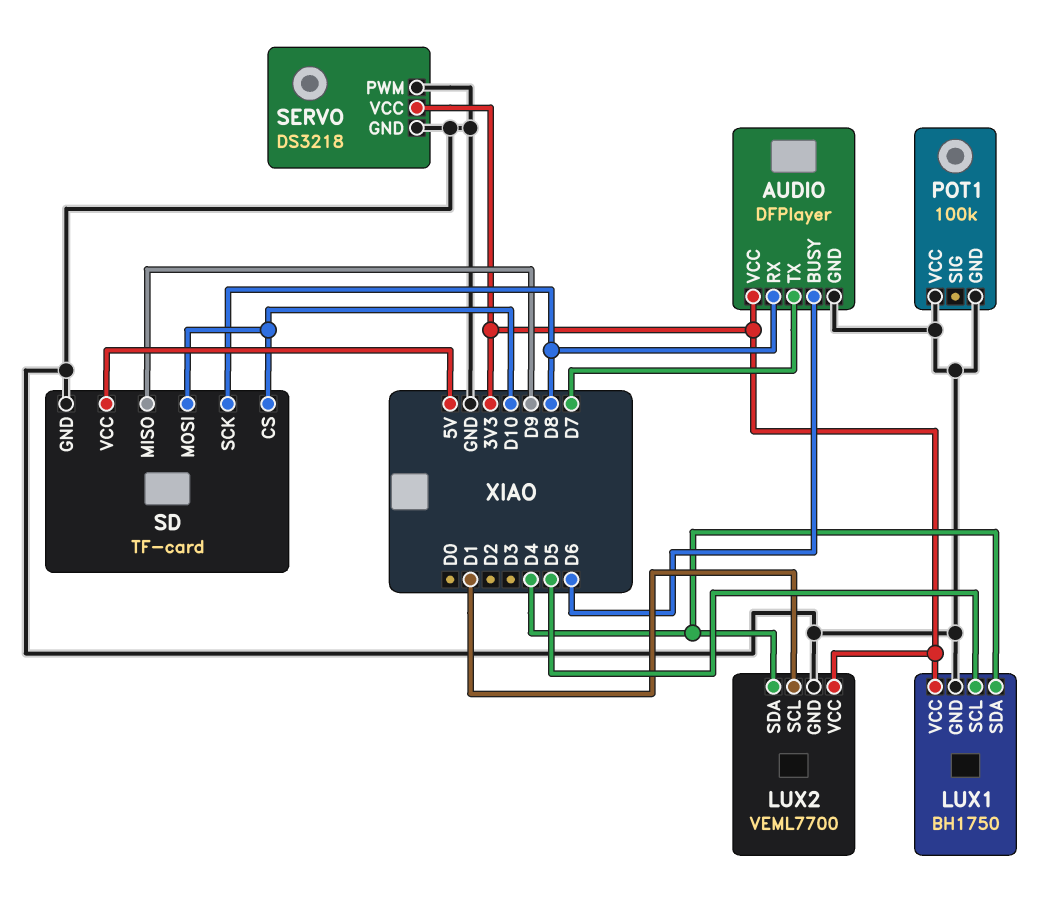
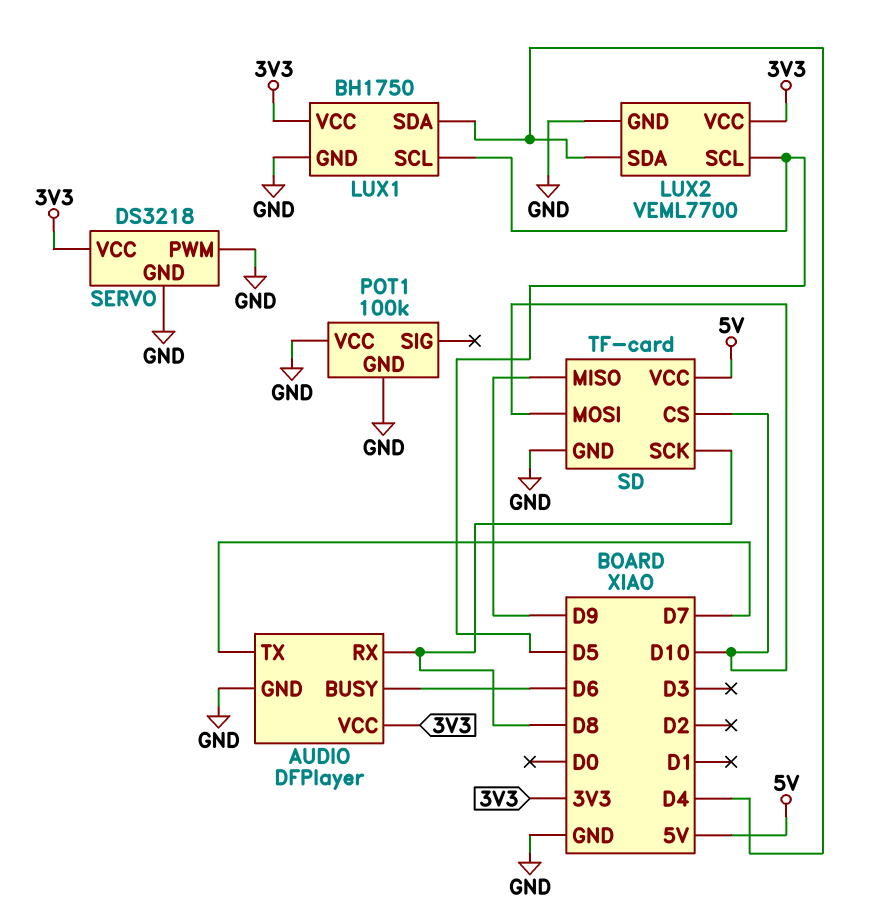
LUX2 pin SCL: D1 -> D5

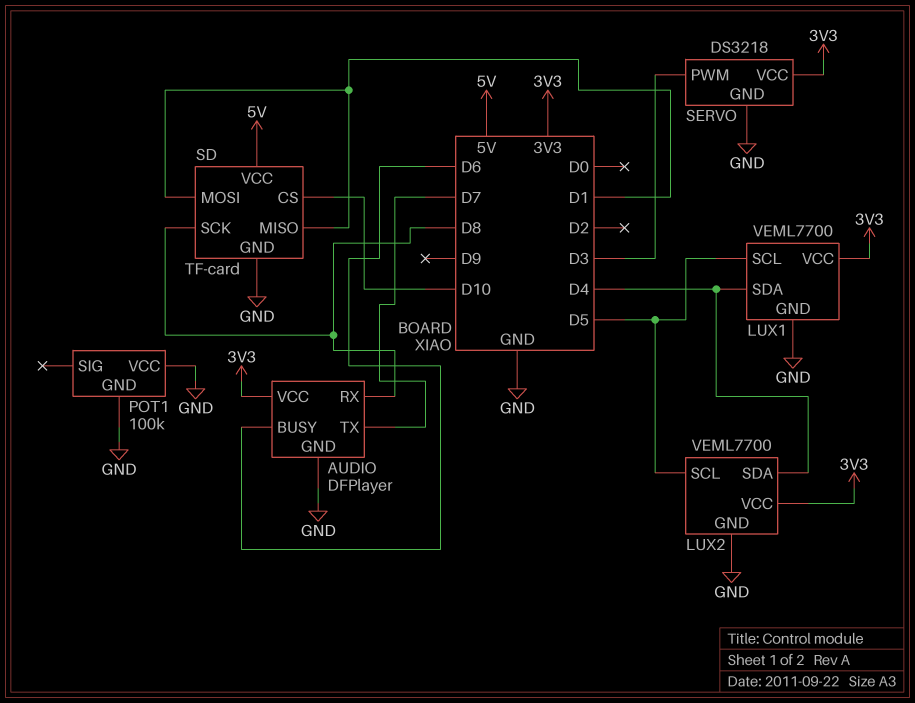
LUX1: BH1750 -> VEML7700
SD pin MISO: D9 -> D1
SD pin MOSI: D10 -> D1
SERVO pin PWM: GND -> D3

